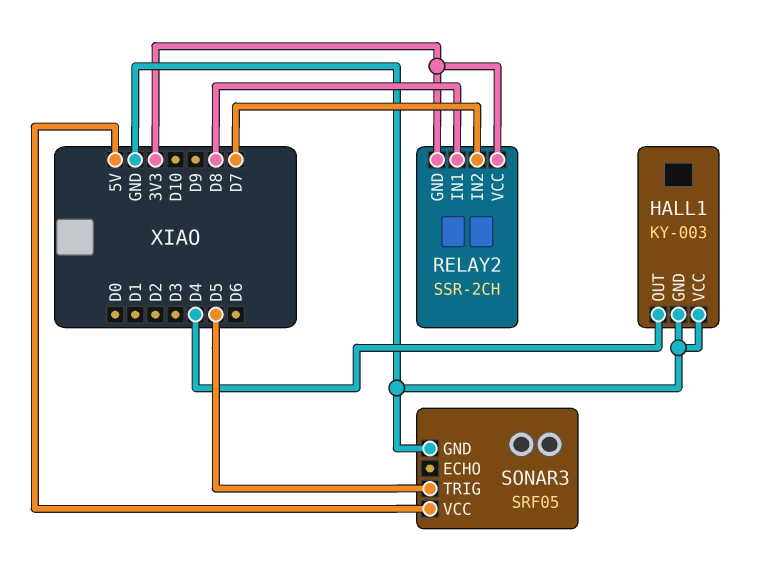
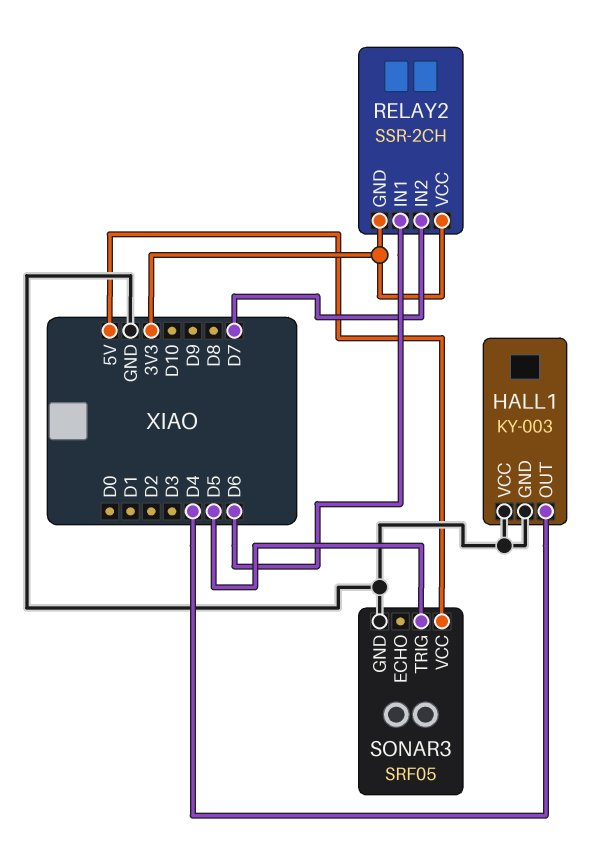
RELAY2 pin IN1: D8 -> D6

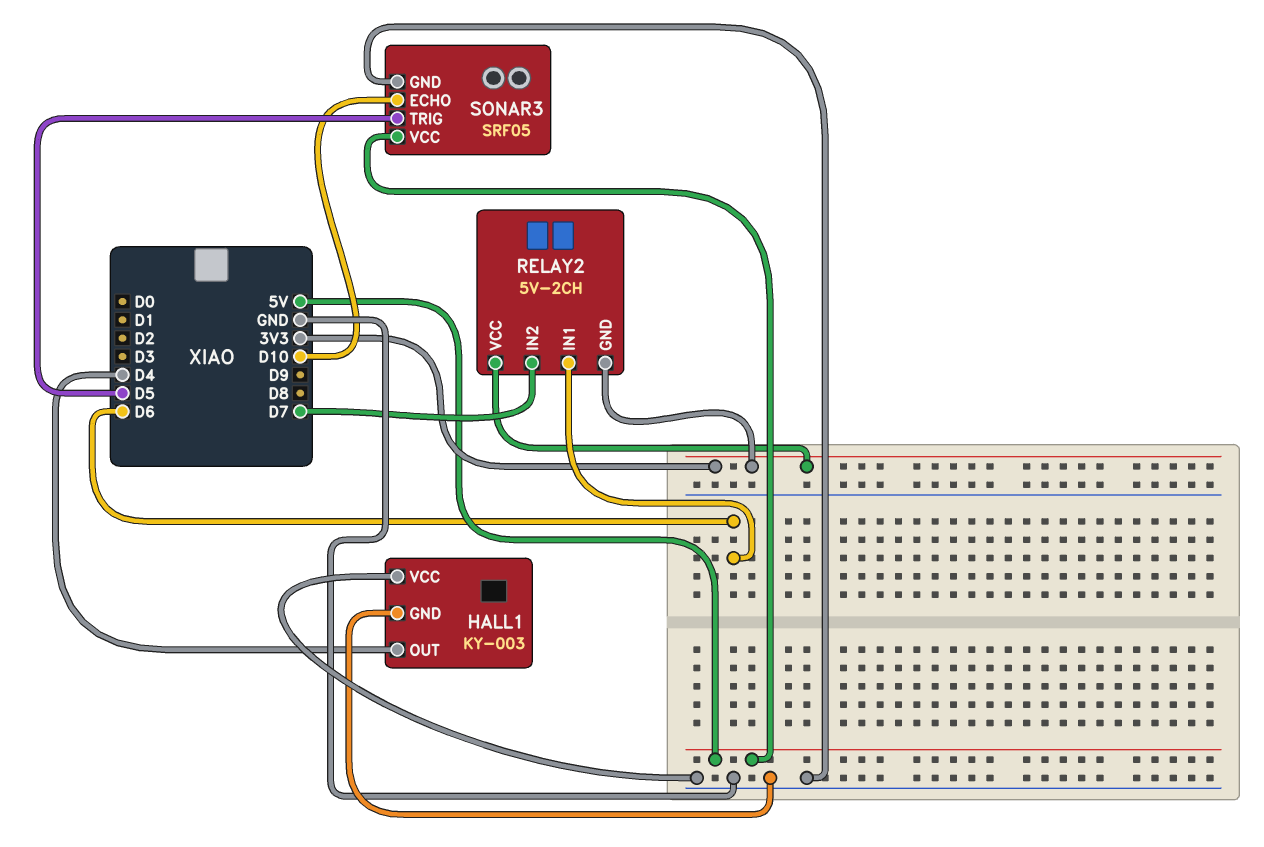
RELAY2: SSR-2CH -> 5V-2CH
SONAR3 pin ECHO: none -> D10

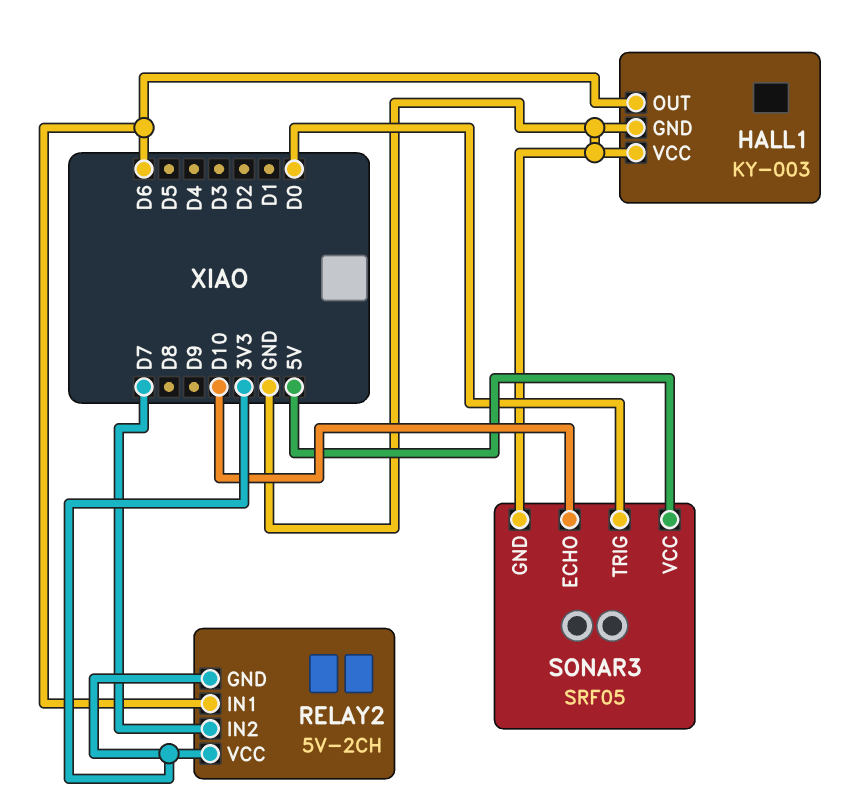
HALL1 pin OUT: D4 -> D6
SONAR3 pin TRIG: D5 -> D0

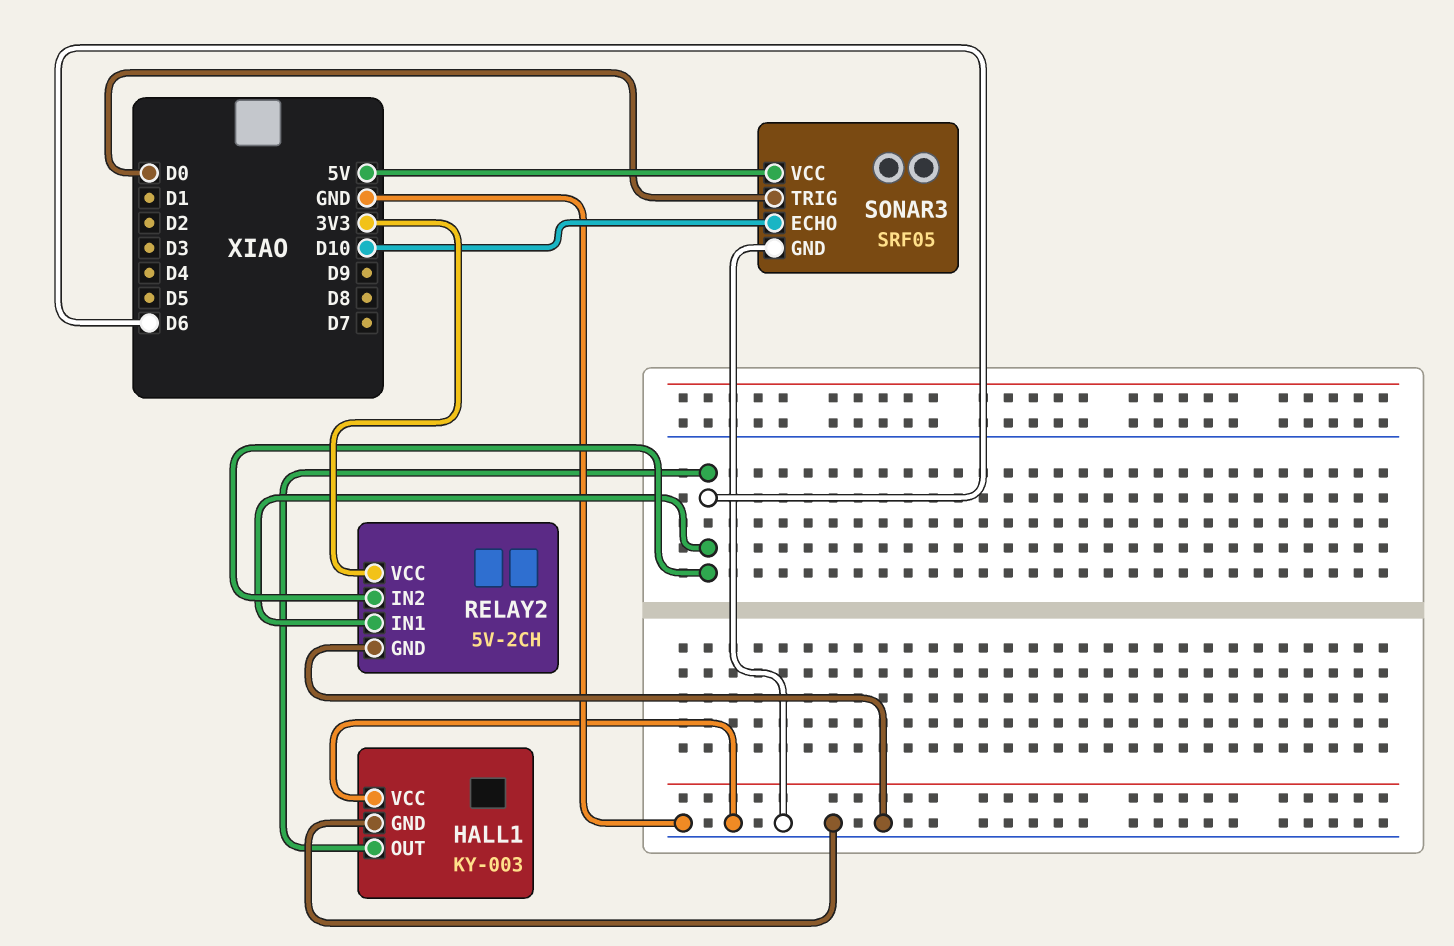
RELAY2 pin GND: 3V3 -> GND
RELAY2 pin IN2: D7 -> D6

